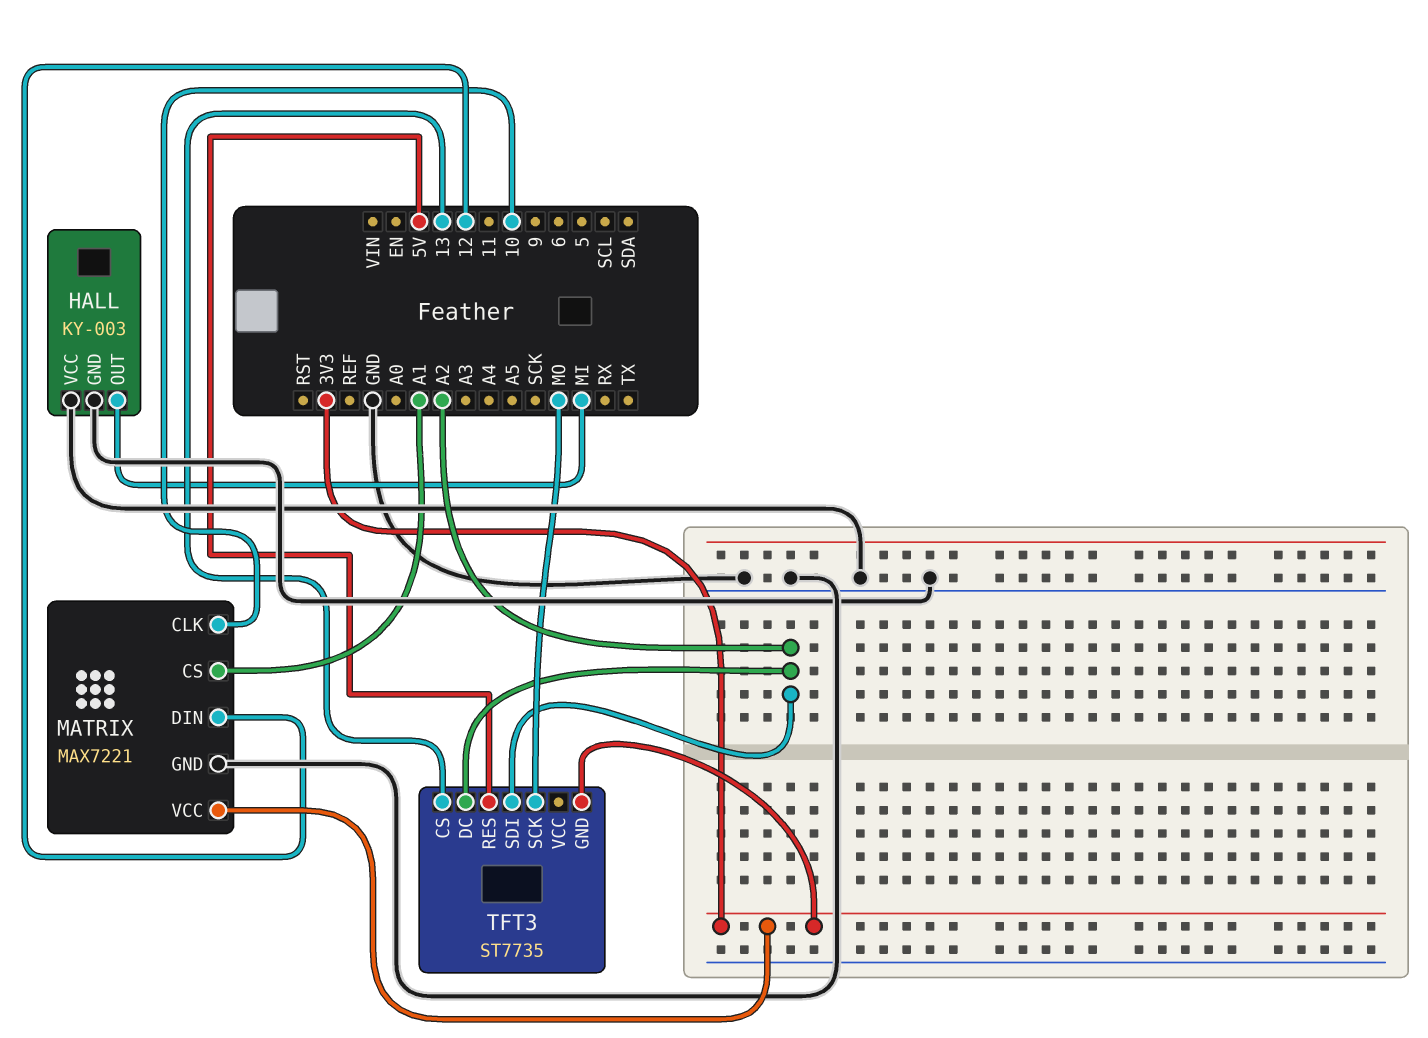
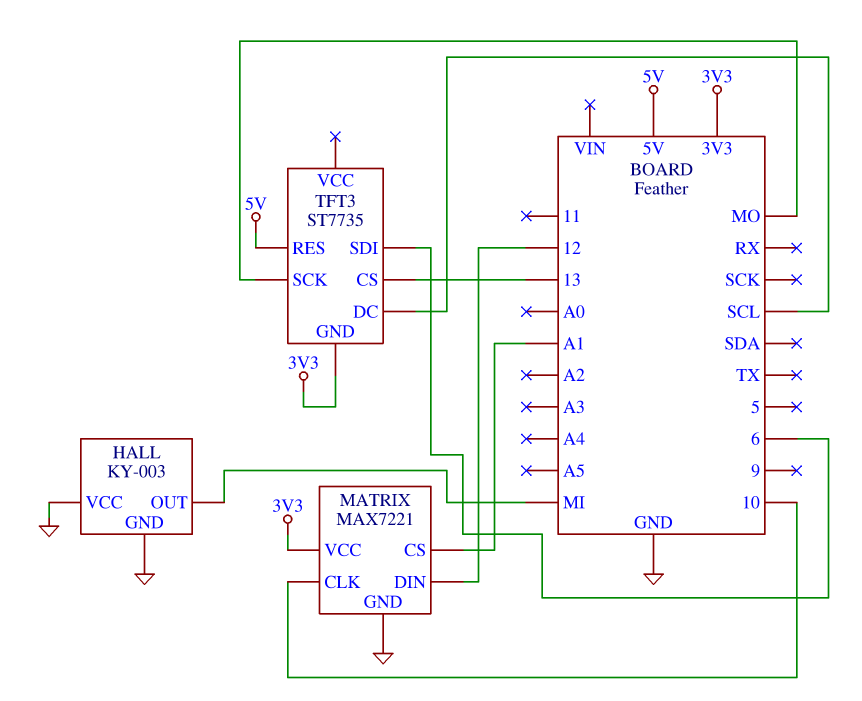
TFT3 pin DC: A2 -> SCL
TFT3 pin SDI: A2 -> 6

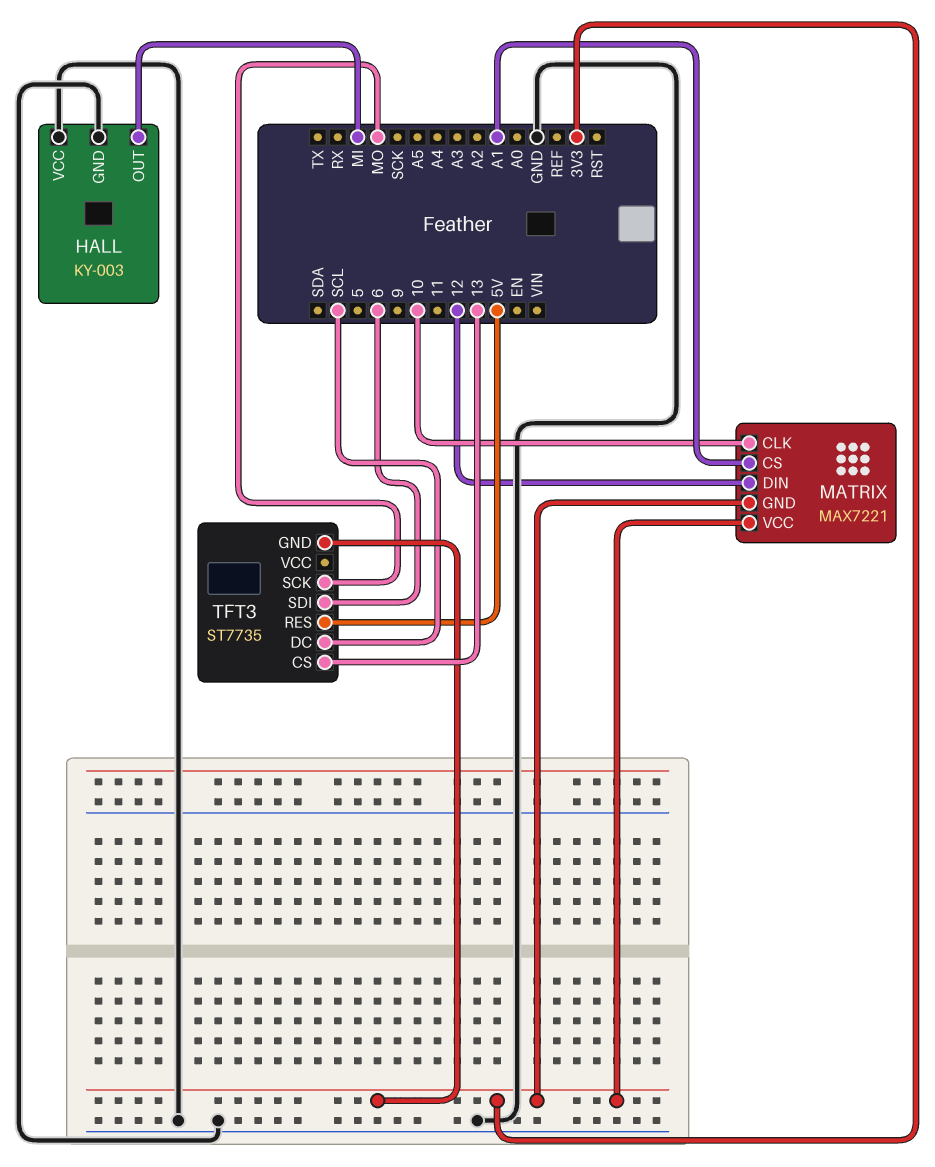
MATRIX pin GND: GND -> 3V3

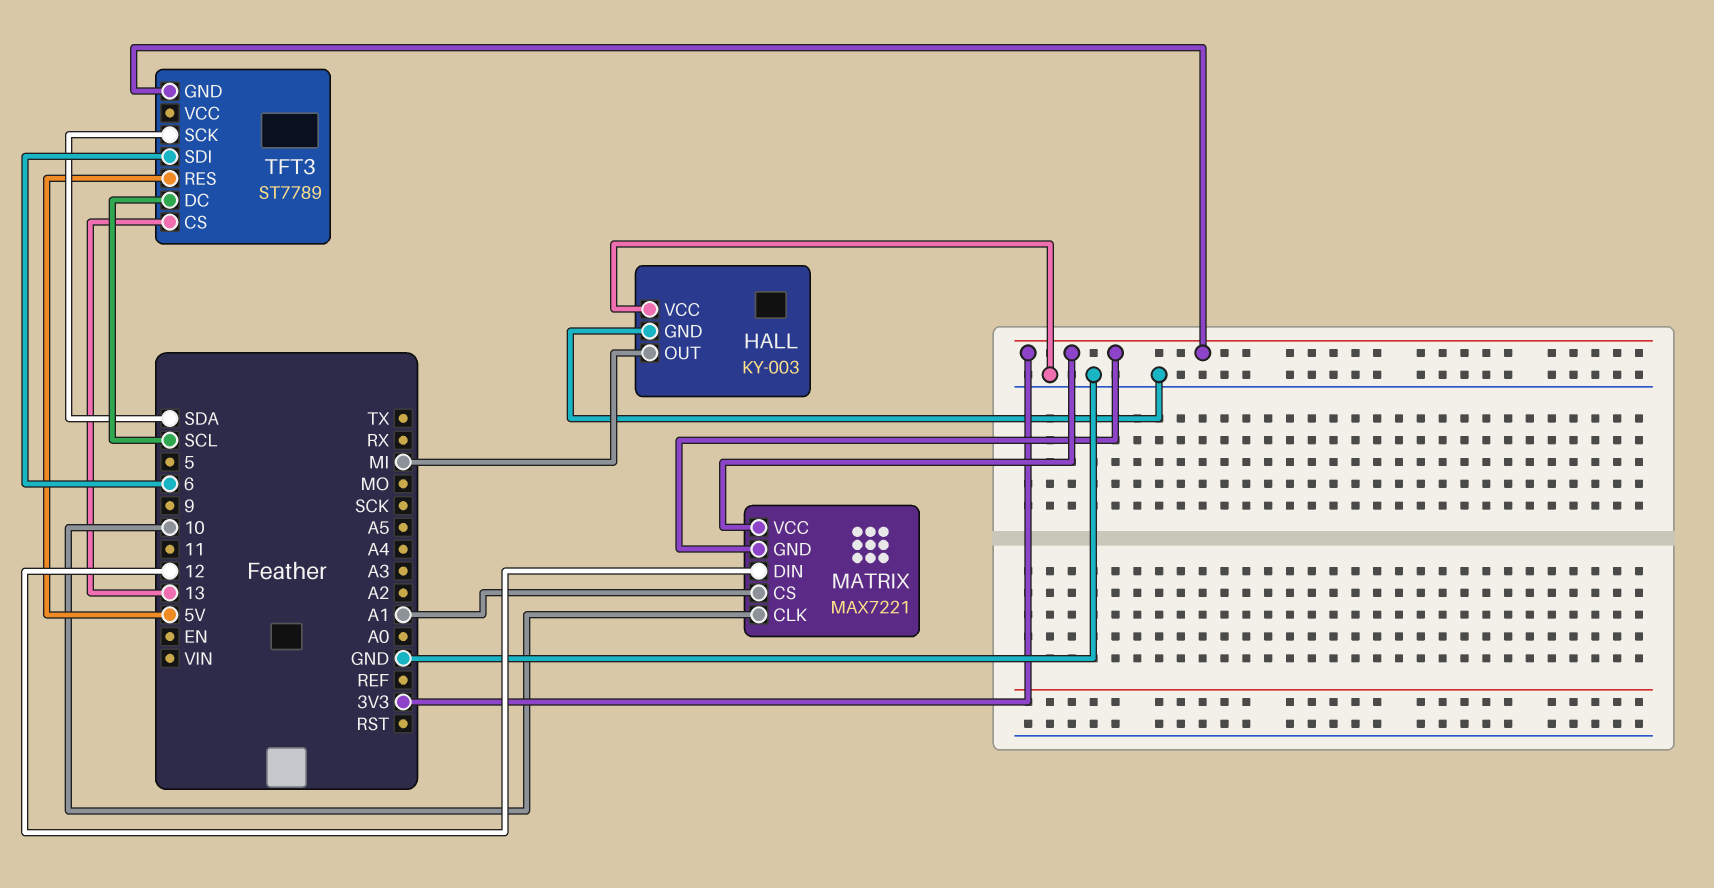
TFT3: ST7735 -> ST7789
TFT3 pin SCK: MO -> SDA

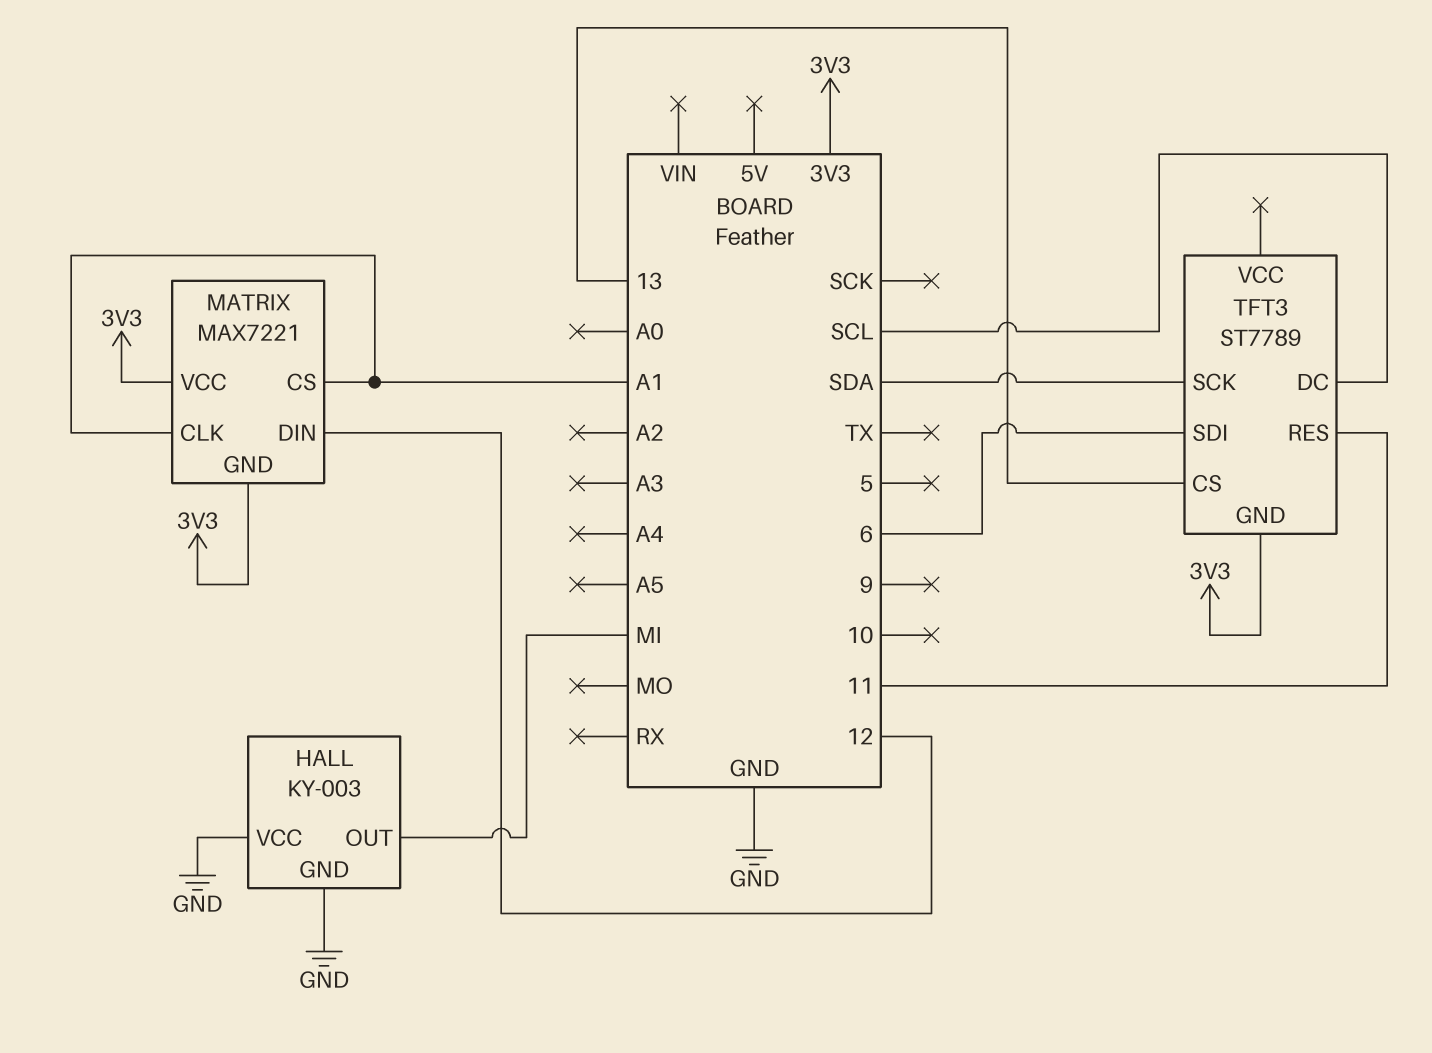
MATRIX pin CLK: 10 -> A1
TFT3 pin RES: 5V -> 11

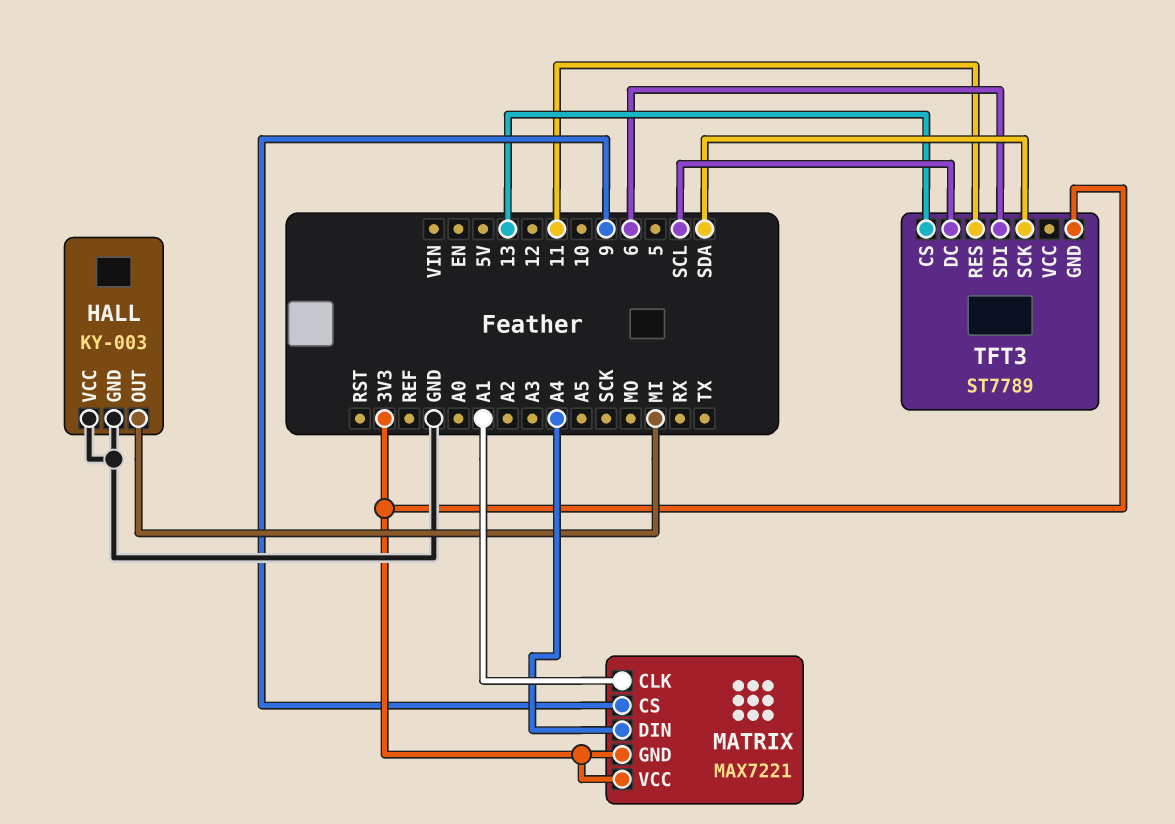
MATRIX pin CS: A1 -> 9
MATRIX pin DIN: 12 -> A4

